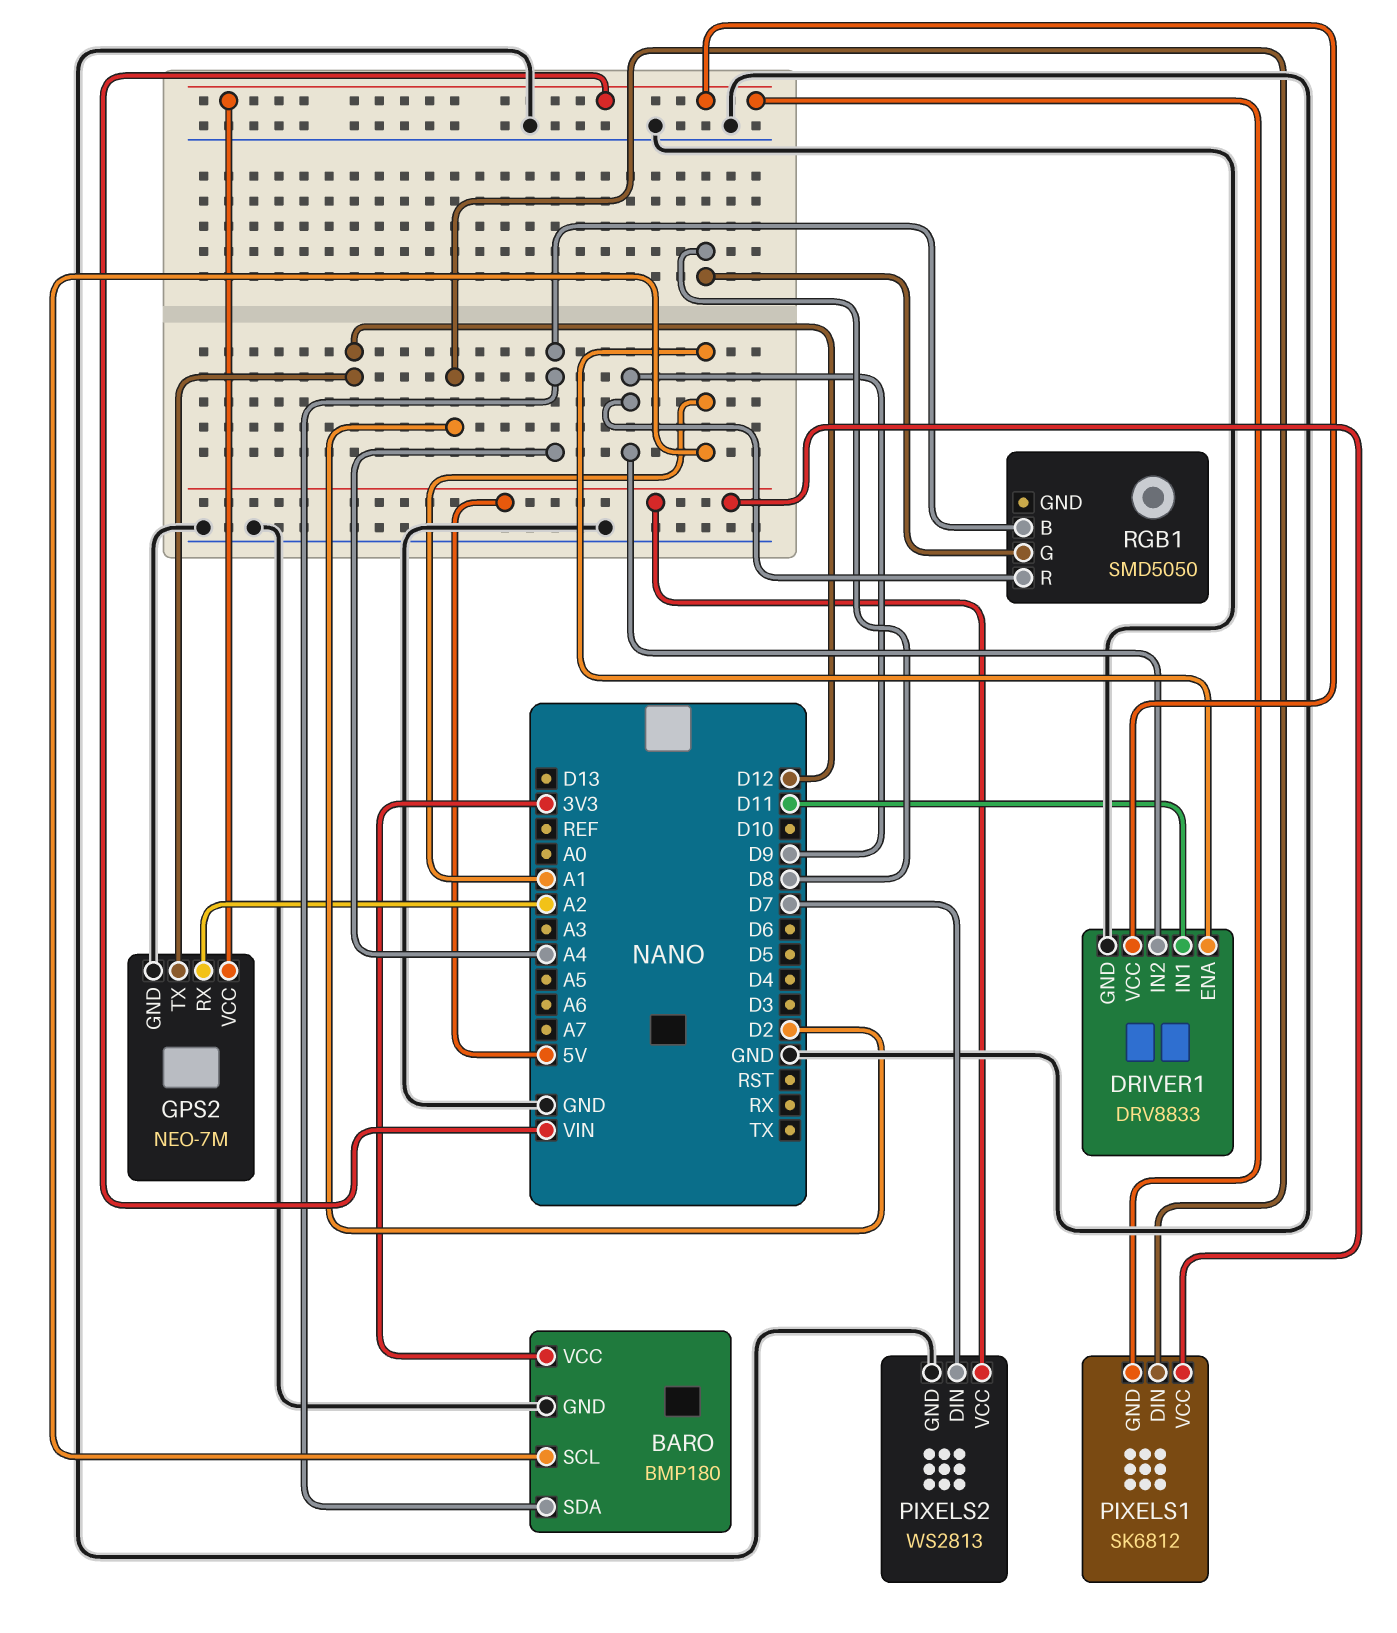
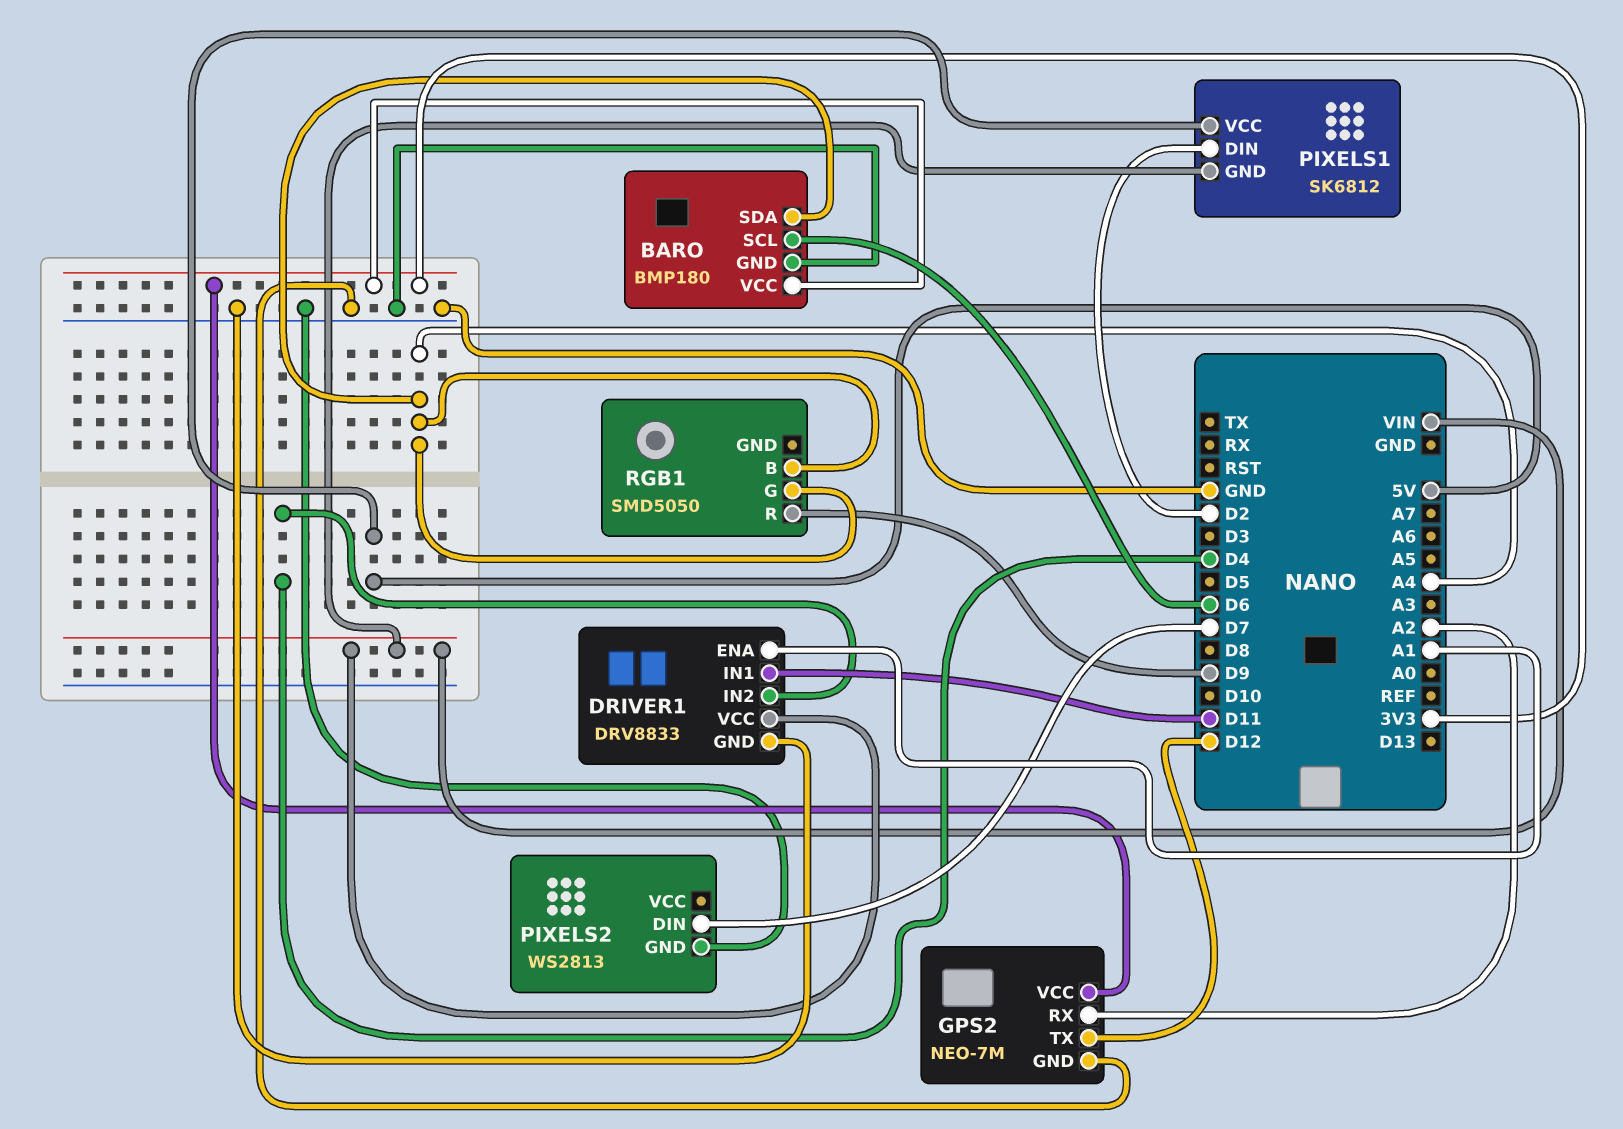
BARO pin SCL: A1 -> D6
DRIVER1 pin IN2: D9 -> D4
GPS2 pin VCC: VIN -> 3V3
PIXELS2 pin VCC: 5V -> none
RGB1 pin G: D8 -> A4

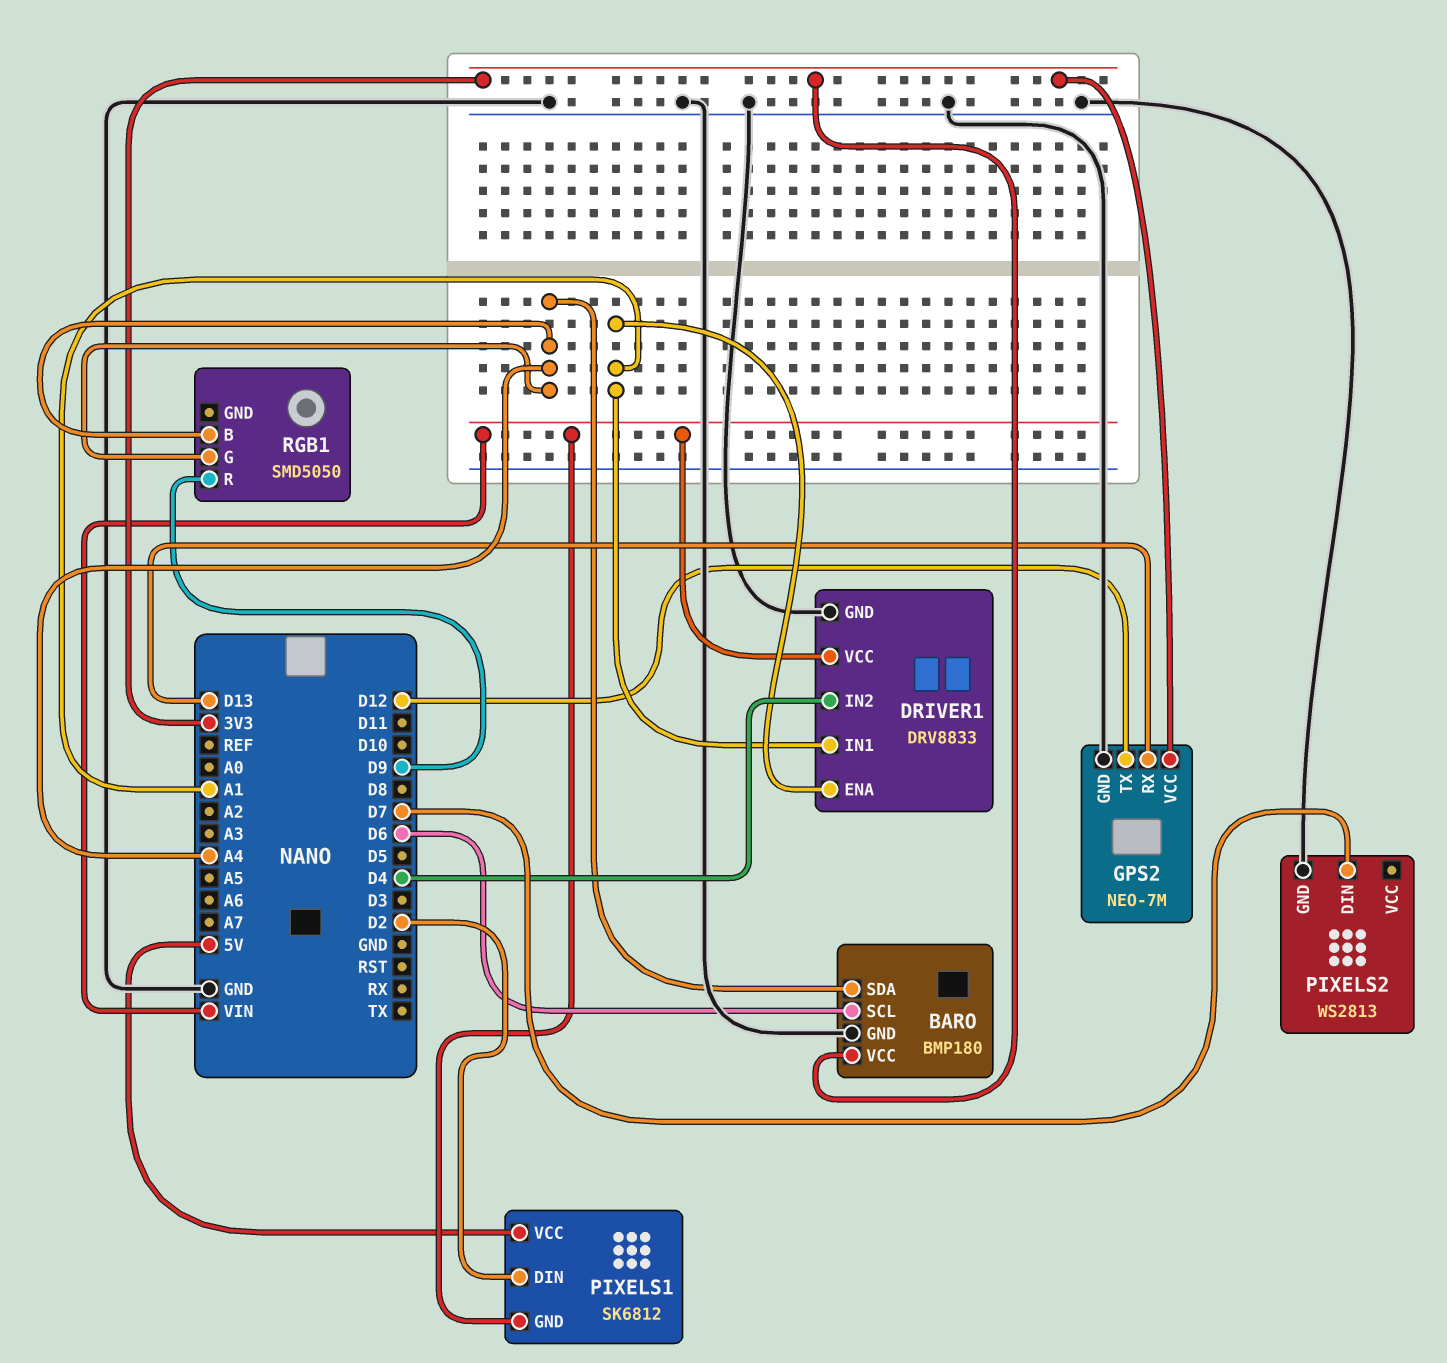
DRIVER1 pin IN1: D11 -> A1
GPS2 pin RX: A2 -> D13

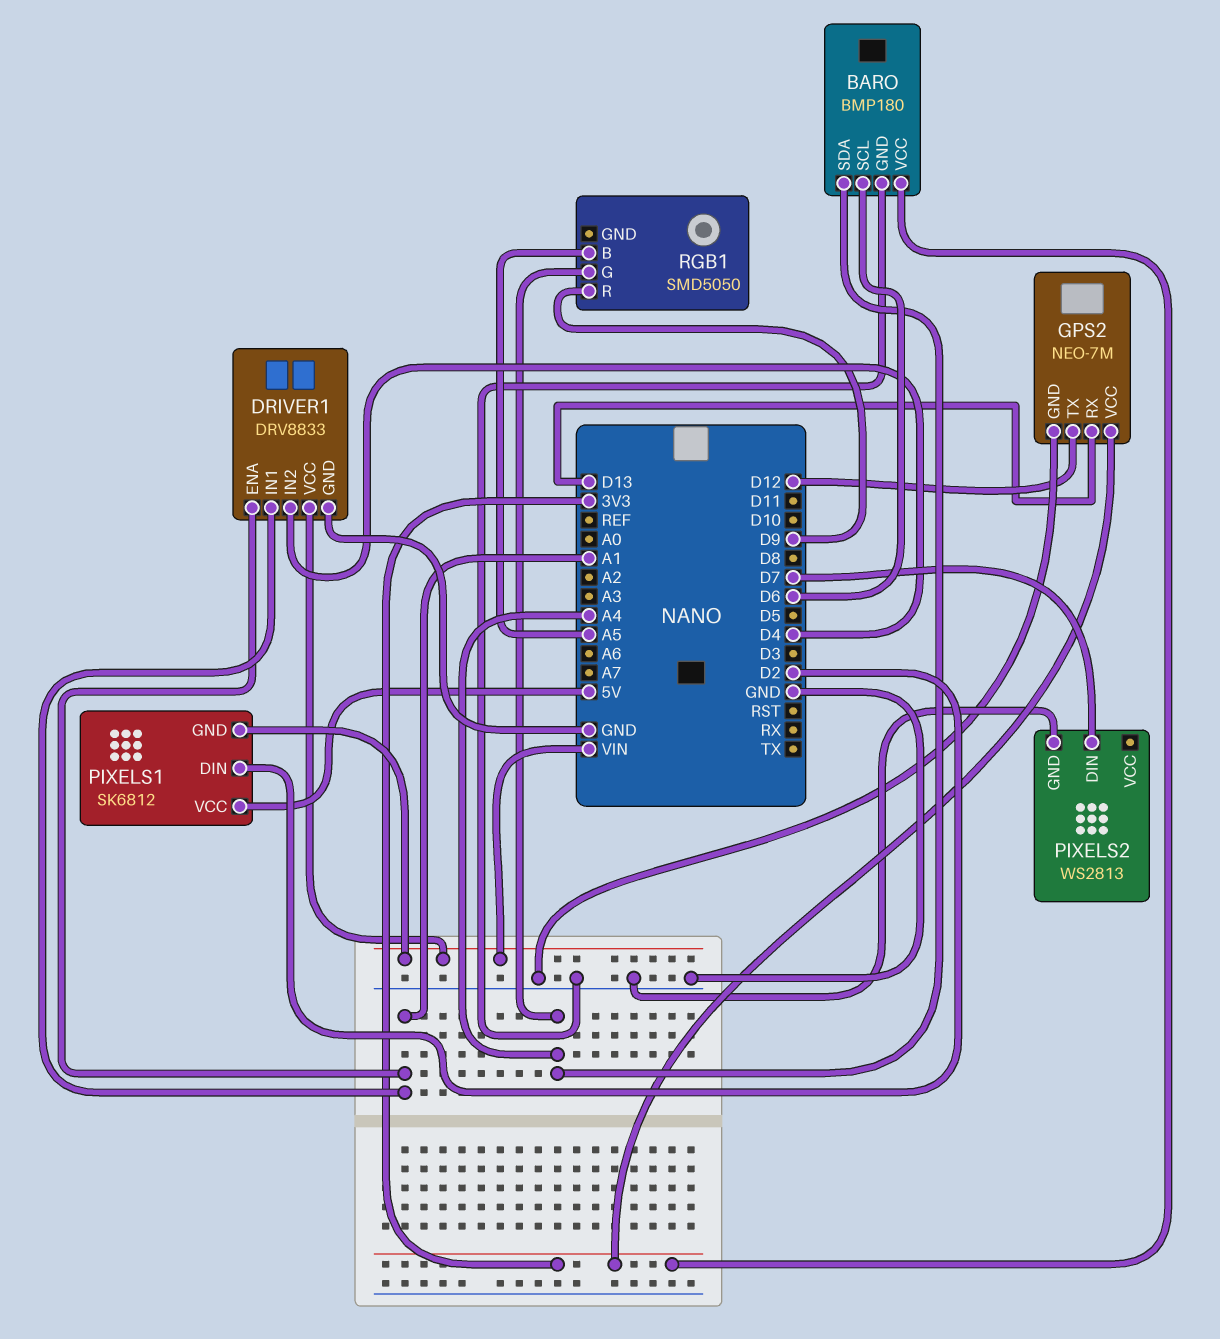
RGB1 pin B: A4 -> A5

